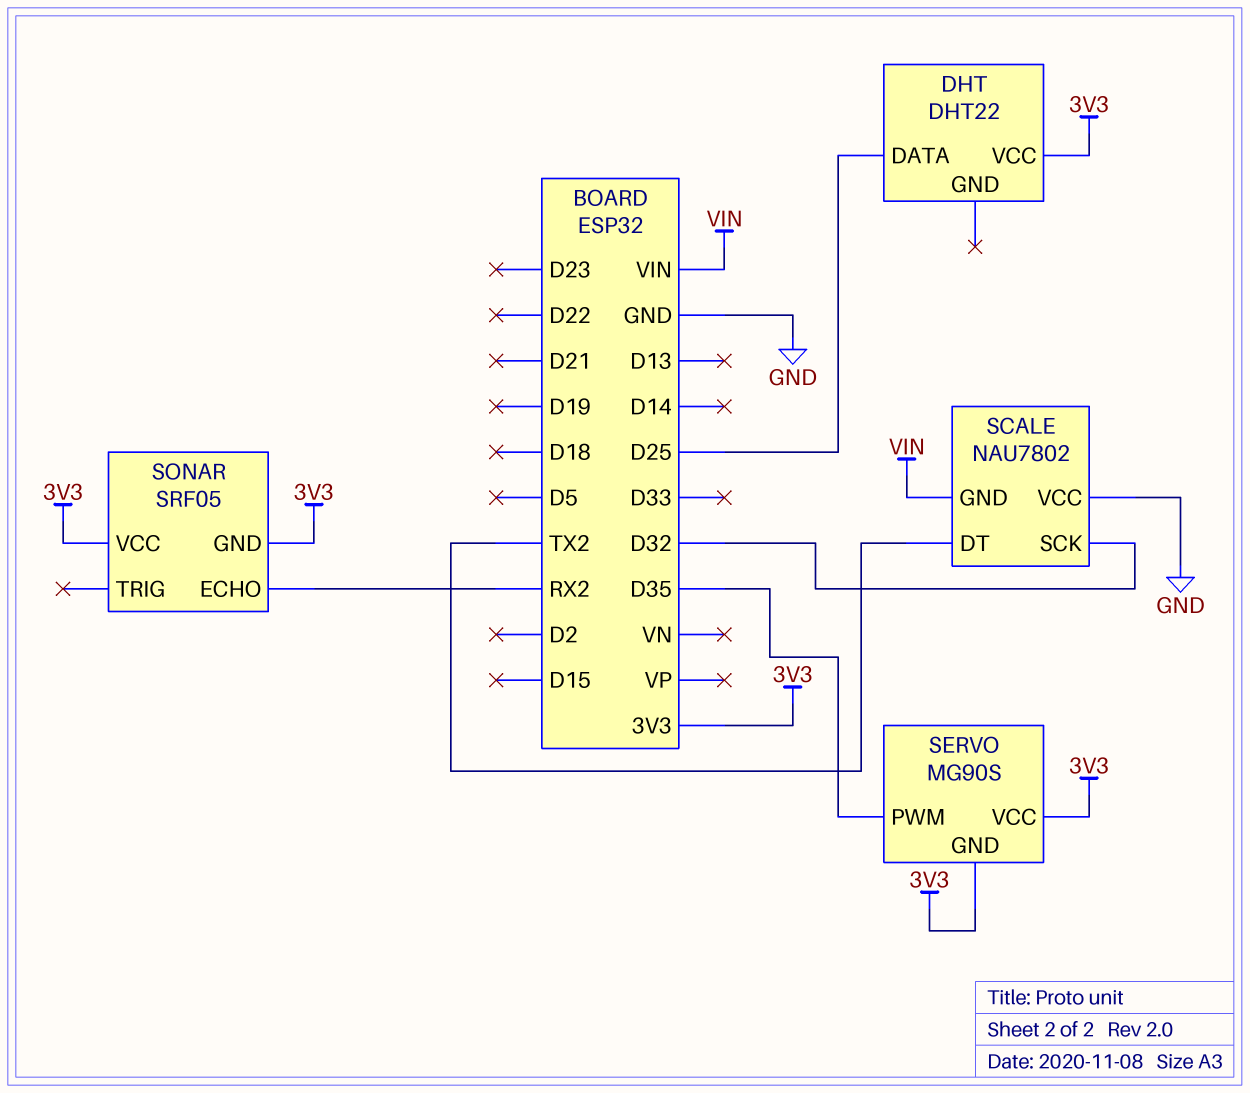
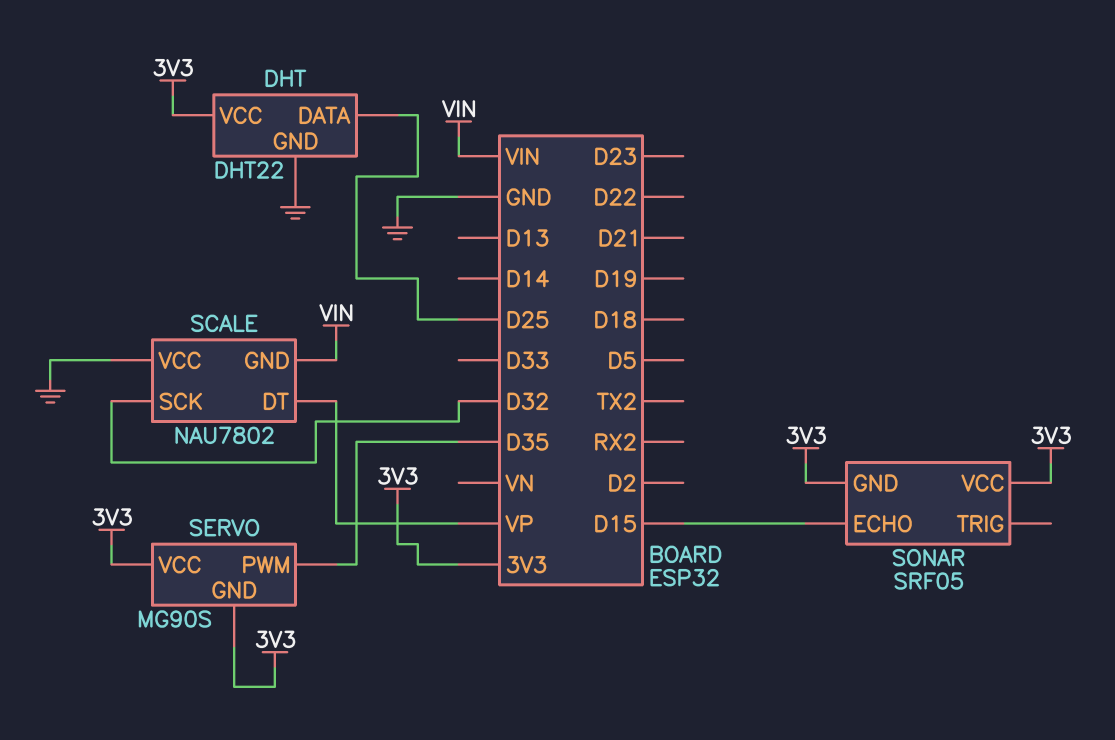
DHT pin GND: none -> GND
SCALE pin DT: TX2 -> VP
SONAR pin ECHO: RX2 -> D15

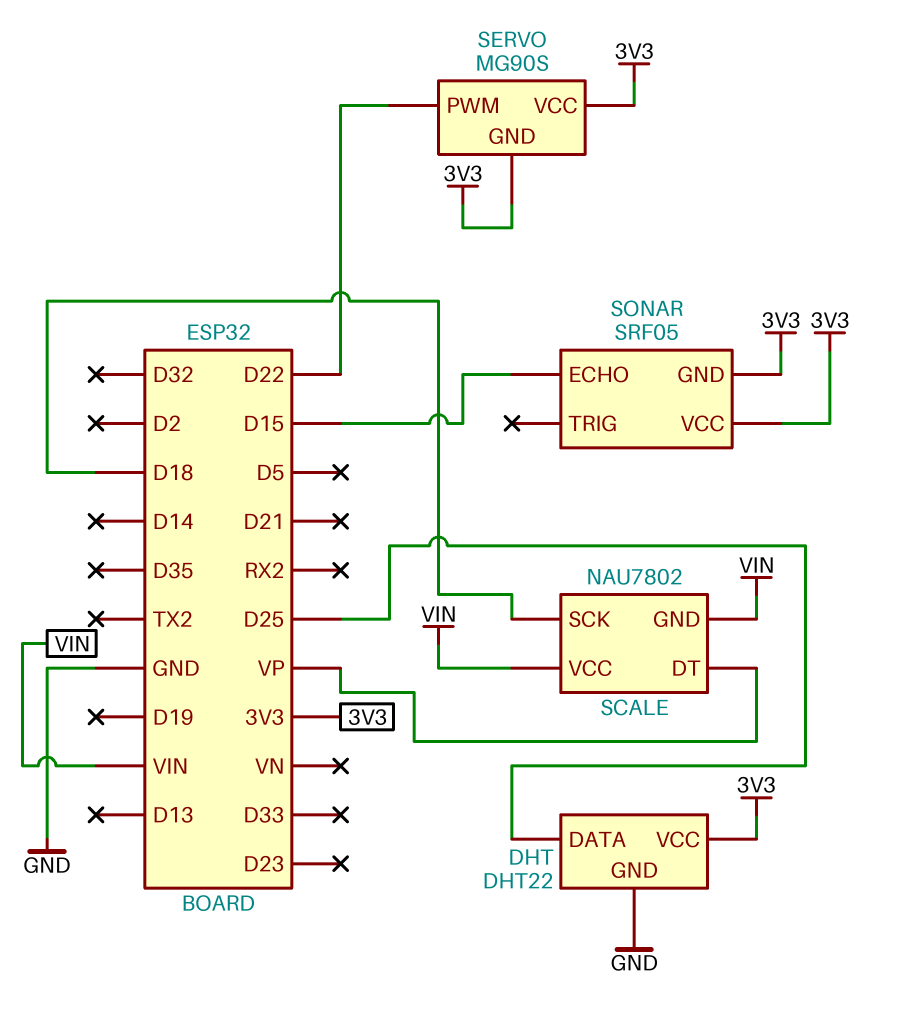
SCALE pin SCK: D32 -> D18
SCALE pin VCC: GND -> VIN
SERVO pin PWM: D35 -> D22

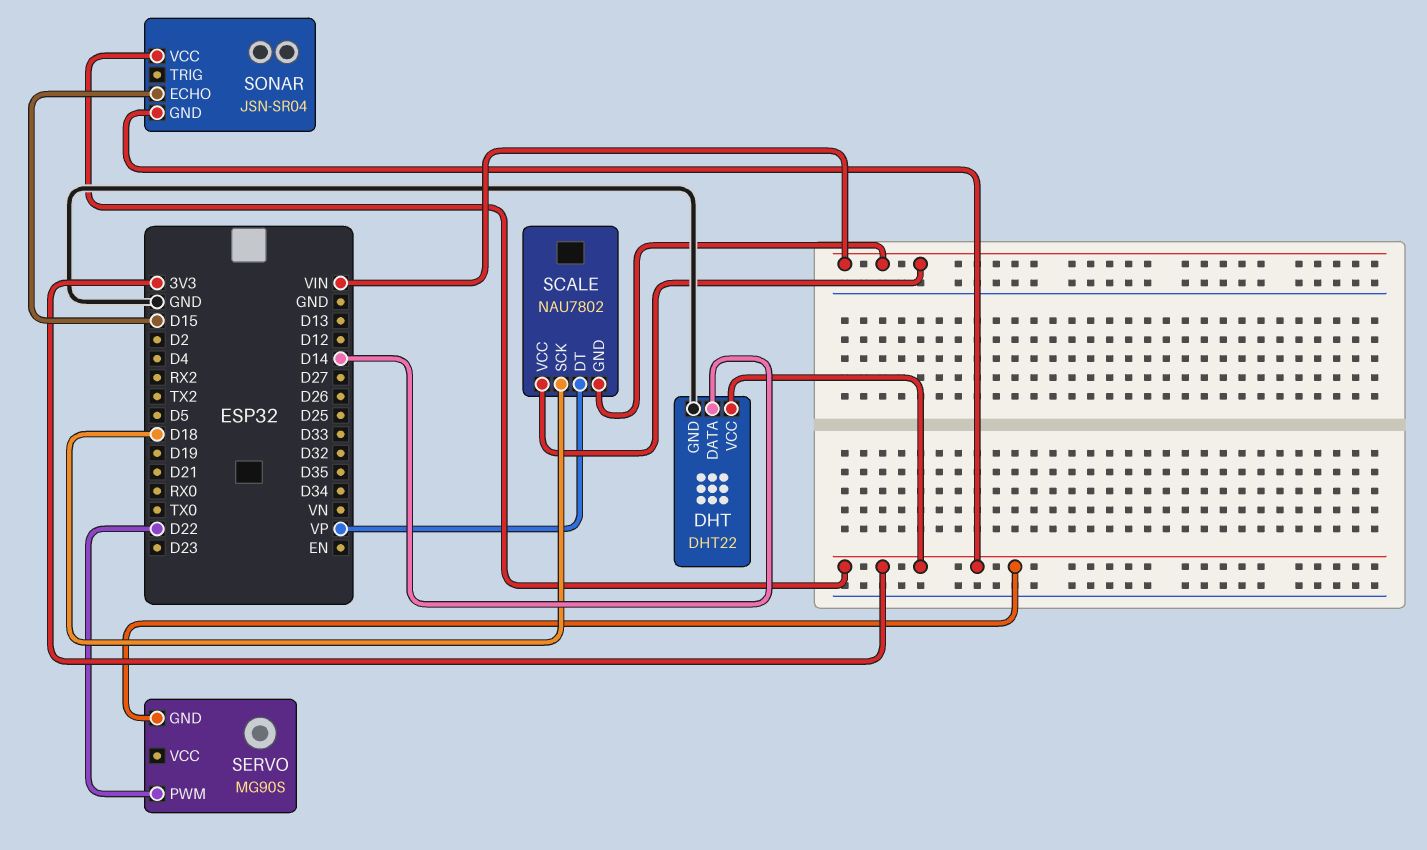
DHT pin DATA: D25 -> D14
SERVO pin VCC: 3V3 -> none
SONAR: SRF05 -> JSN-SR04

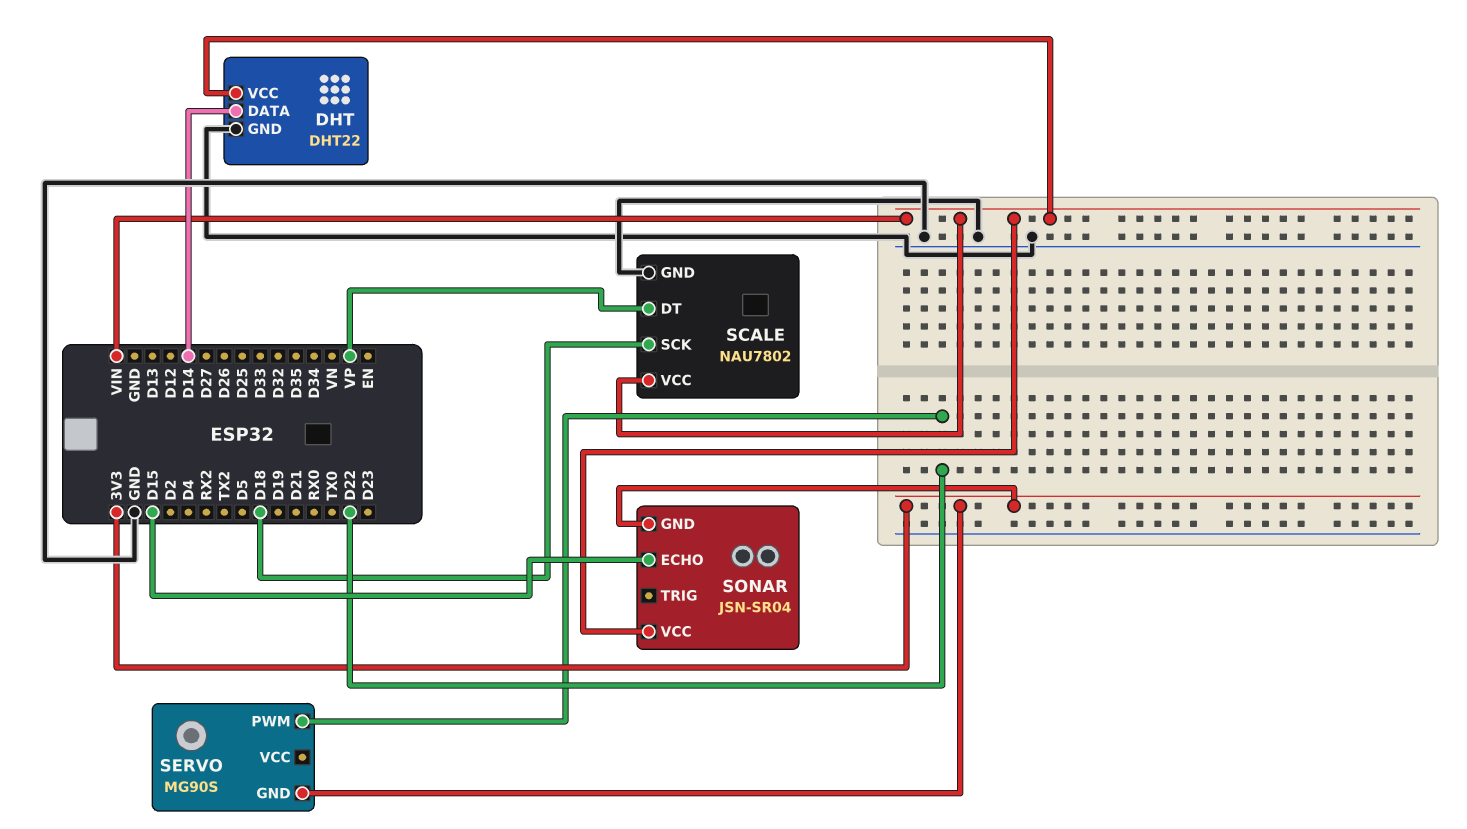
DHT pin VCC: 3V3 -> VIN
SCALE pin GND: VIN -> GND
SONAR pin VCC: 3V3 -> VIN

